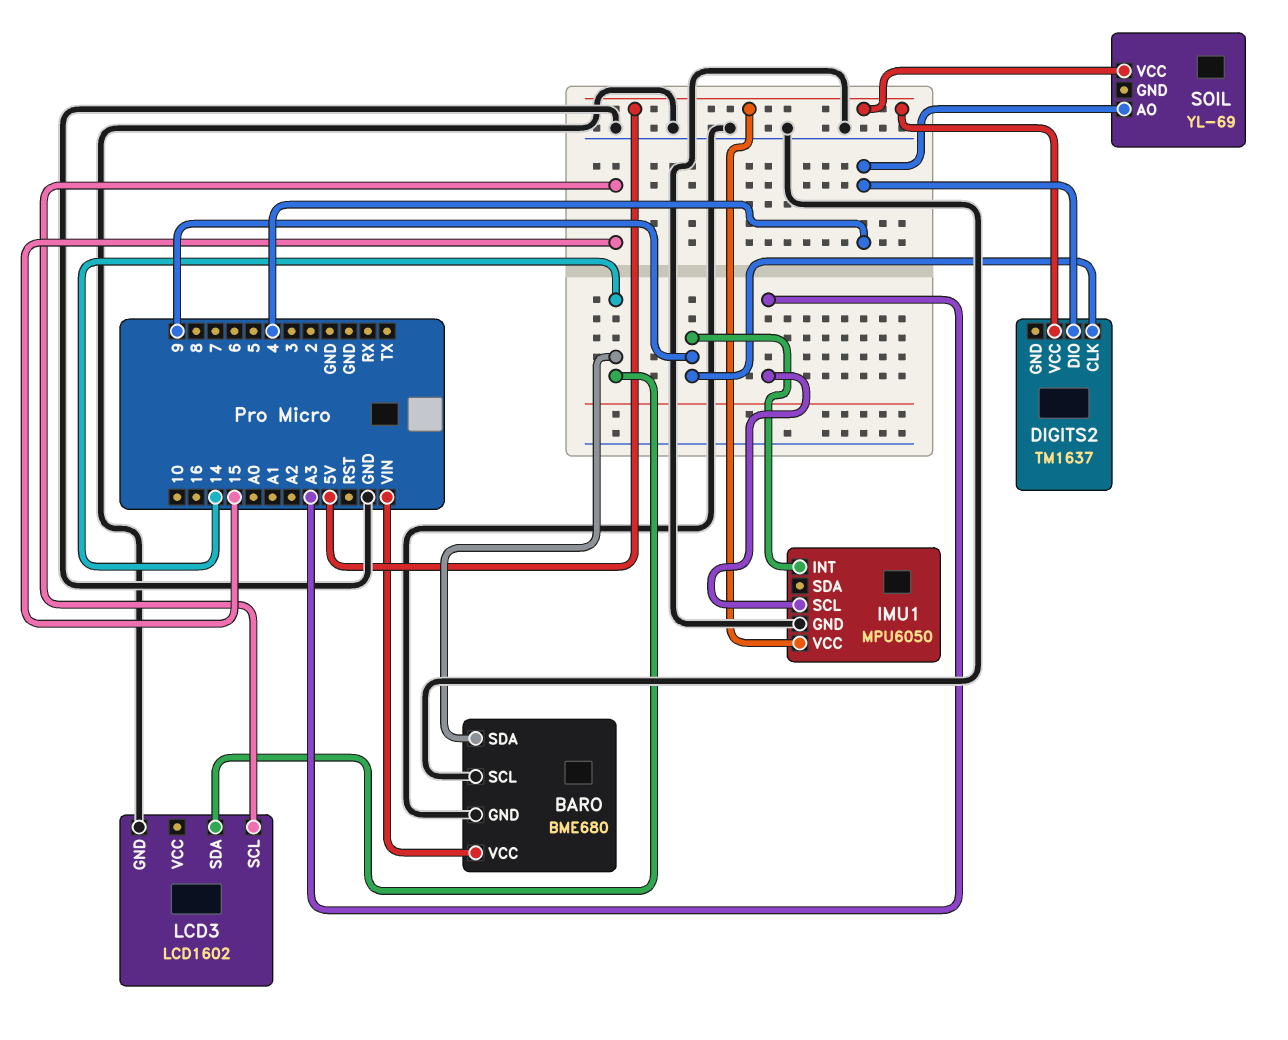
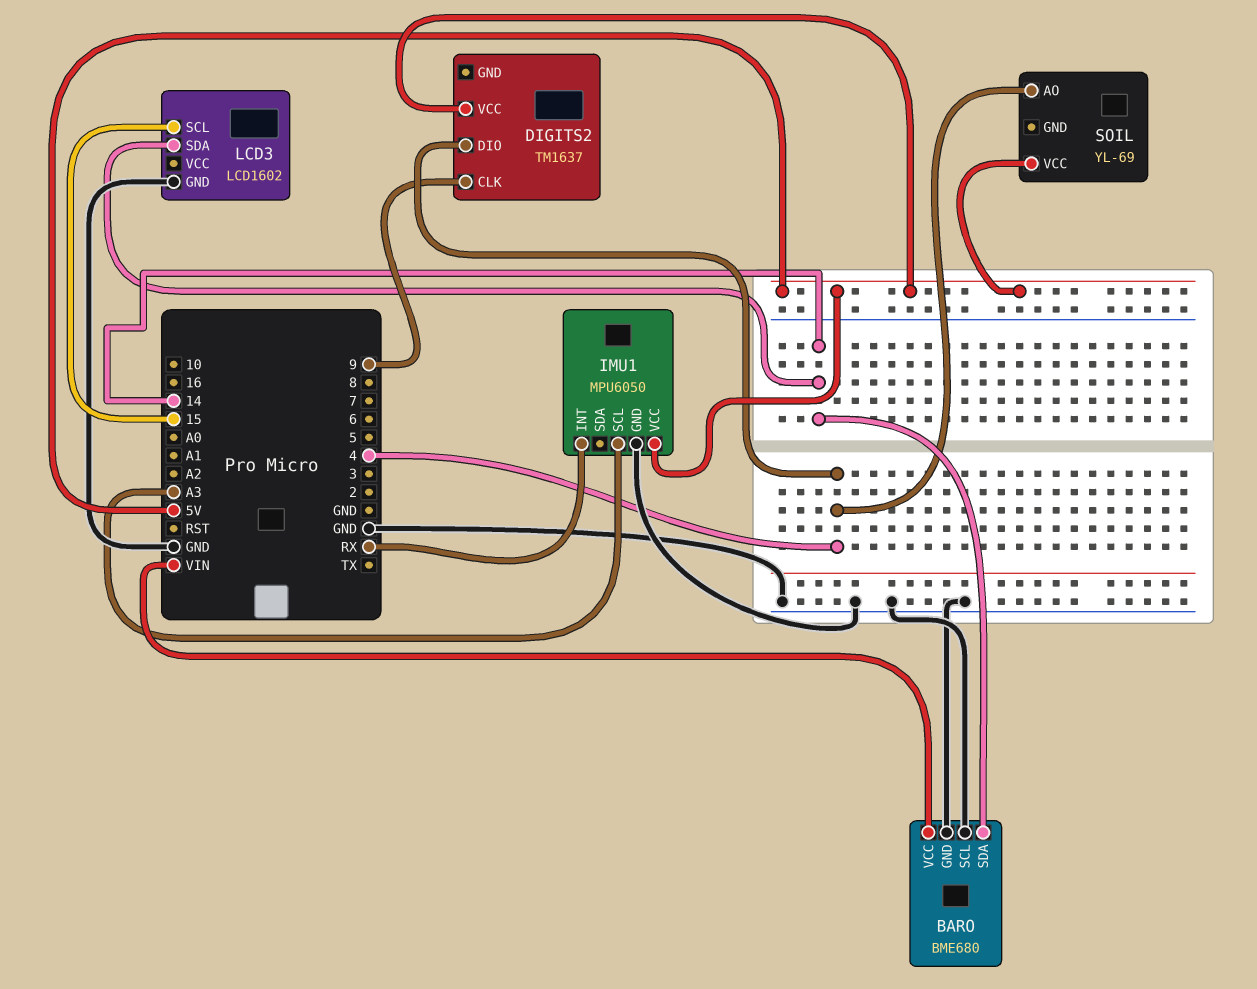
IMU1 pin INT: 9 -> RX

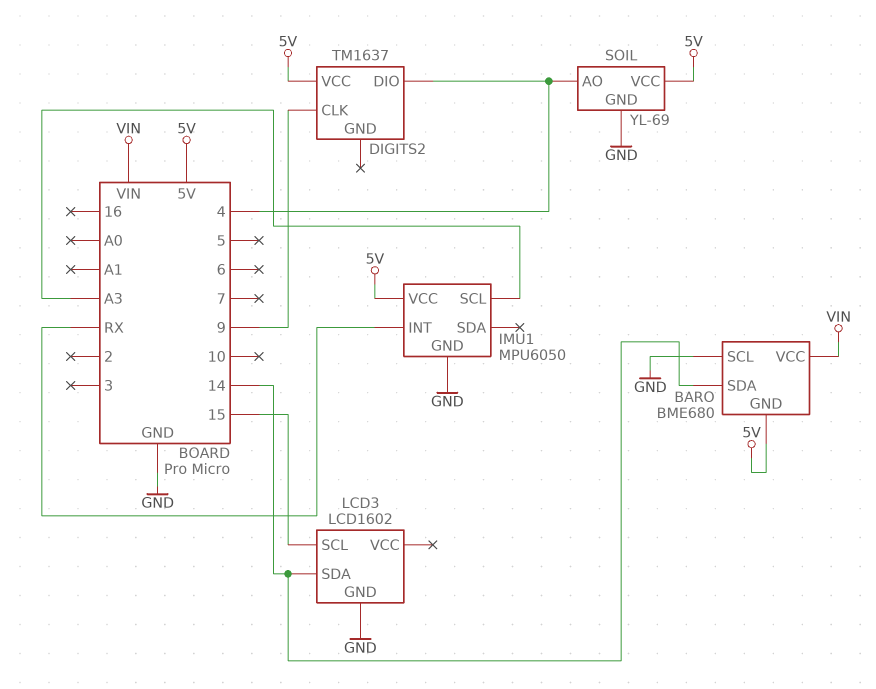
BARO pin GND: GND -> 5V
SOIL pin GND: none -> GND

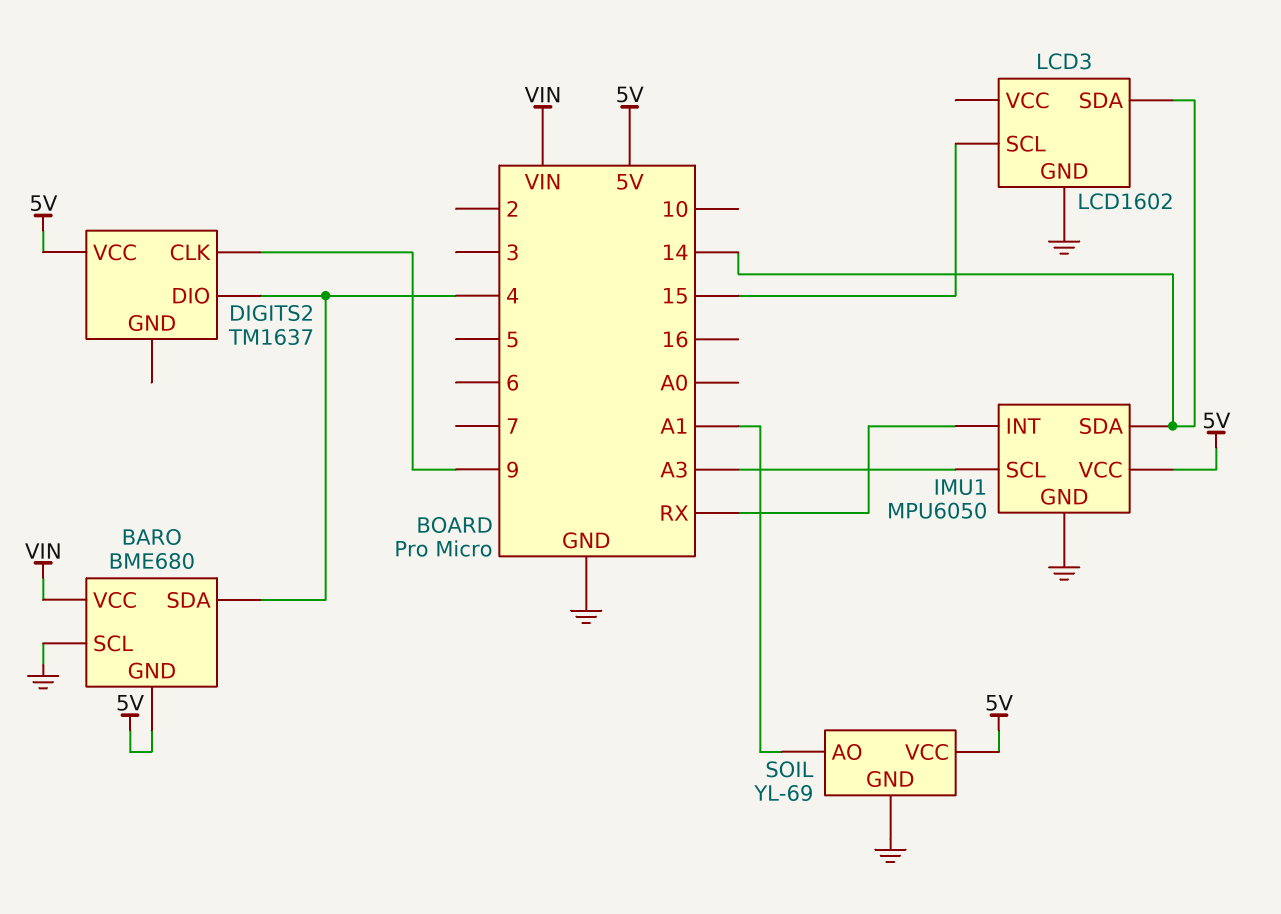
BARO pin SDA: 14 -> 4
IMU1 pin SDA: none -> 14
SOIL pin AO: 4 -> A1

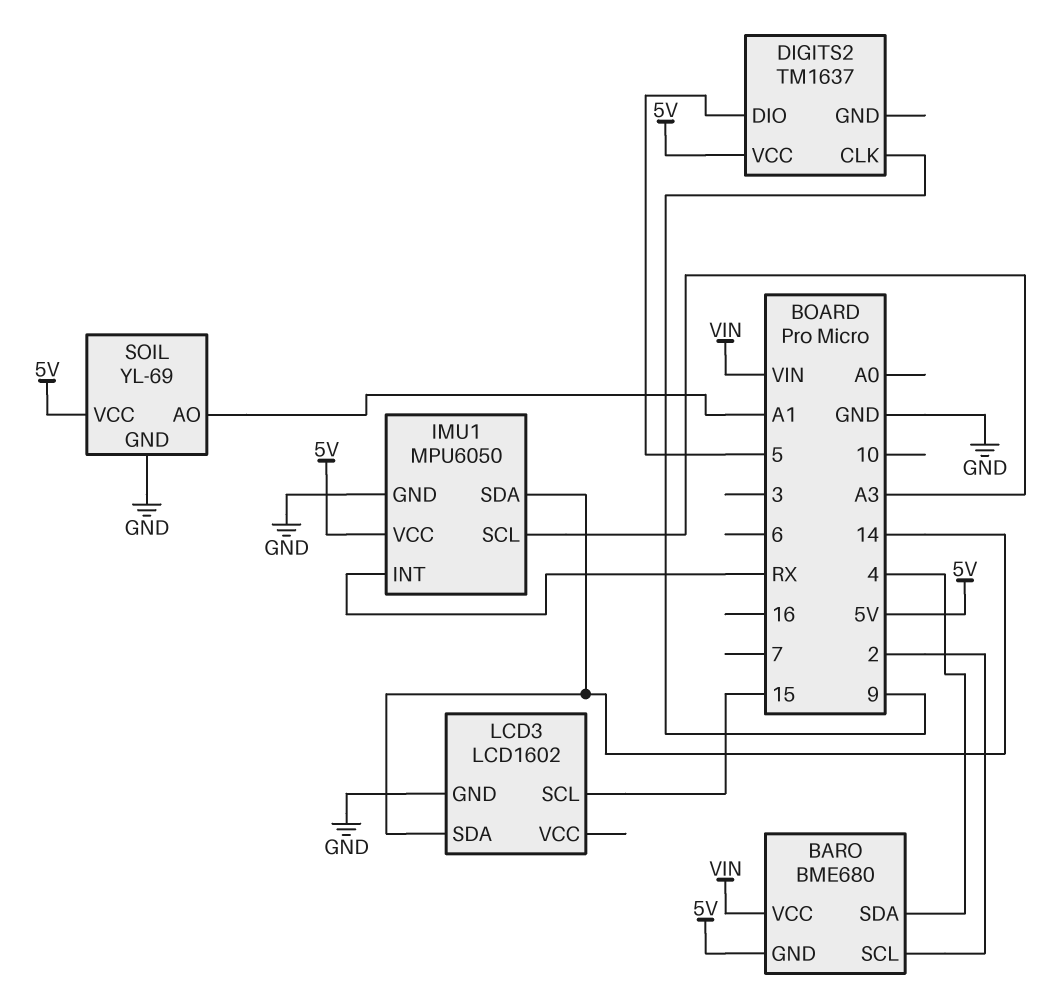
BARO pin SCL: GND -> 2
DIGITS2 pin DIO: 4 -> 5

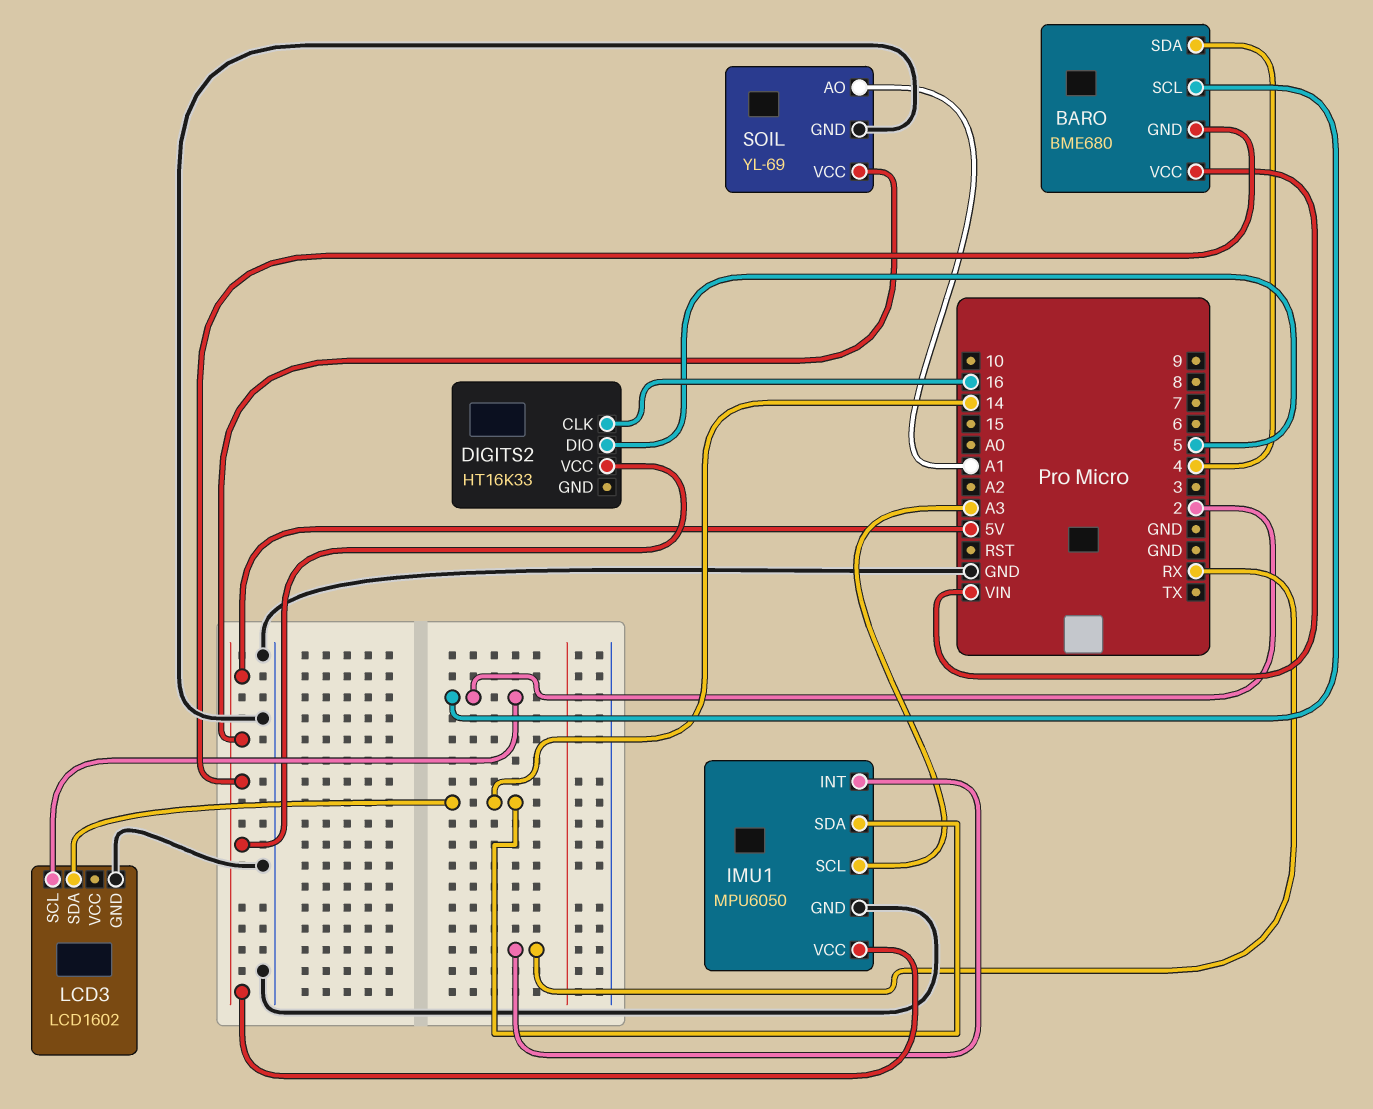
DIGITS2: TM1637 -> HT16K33
DIGITS2 pin CLK: 9 -> 16
LCD3 pin SCL: 15 -> 2

